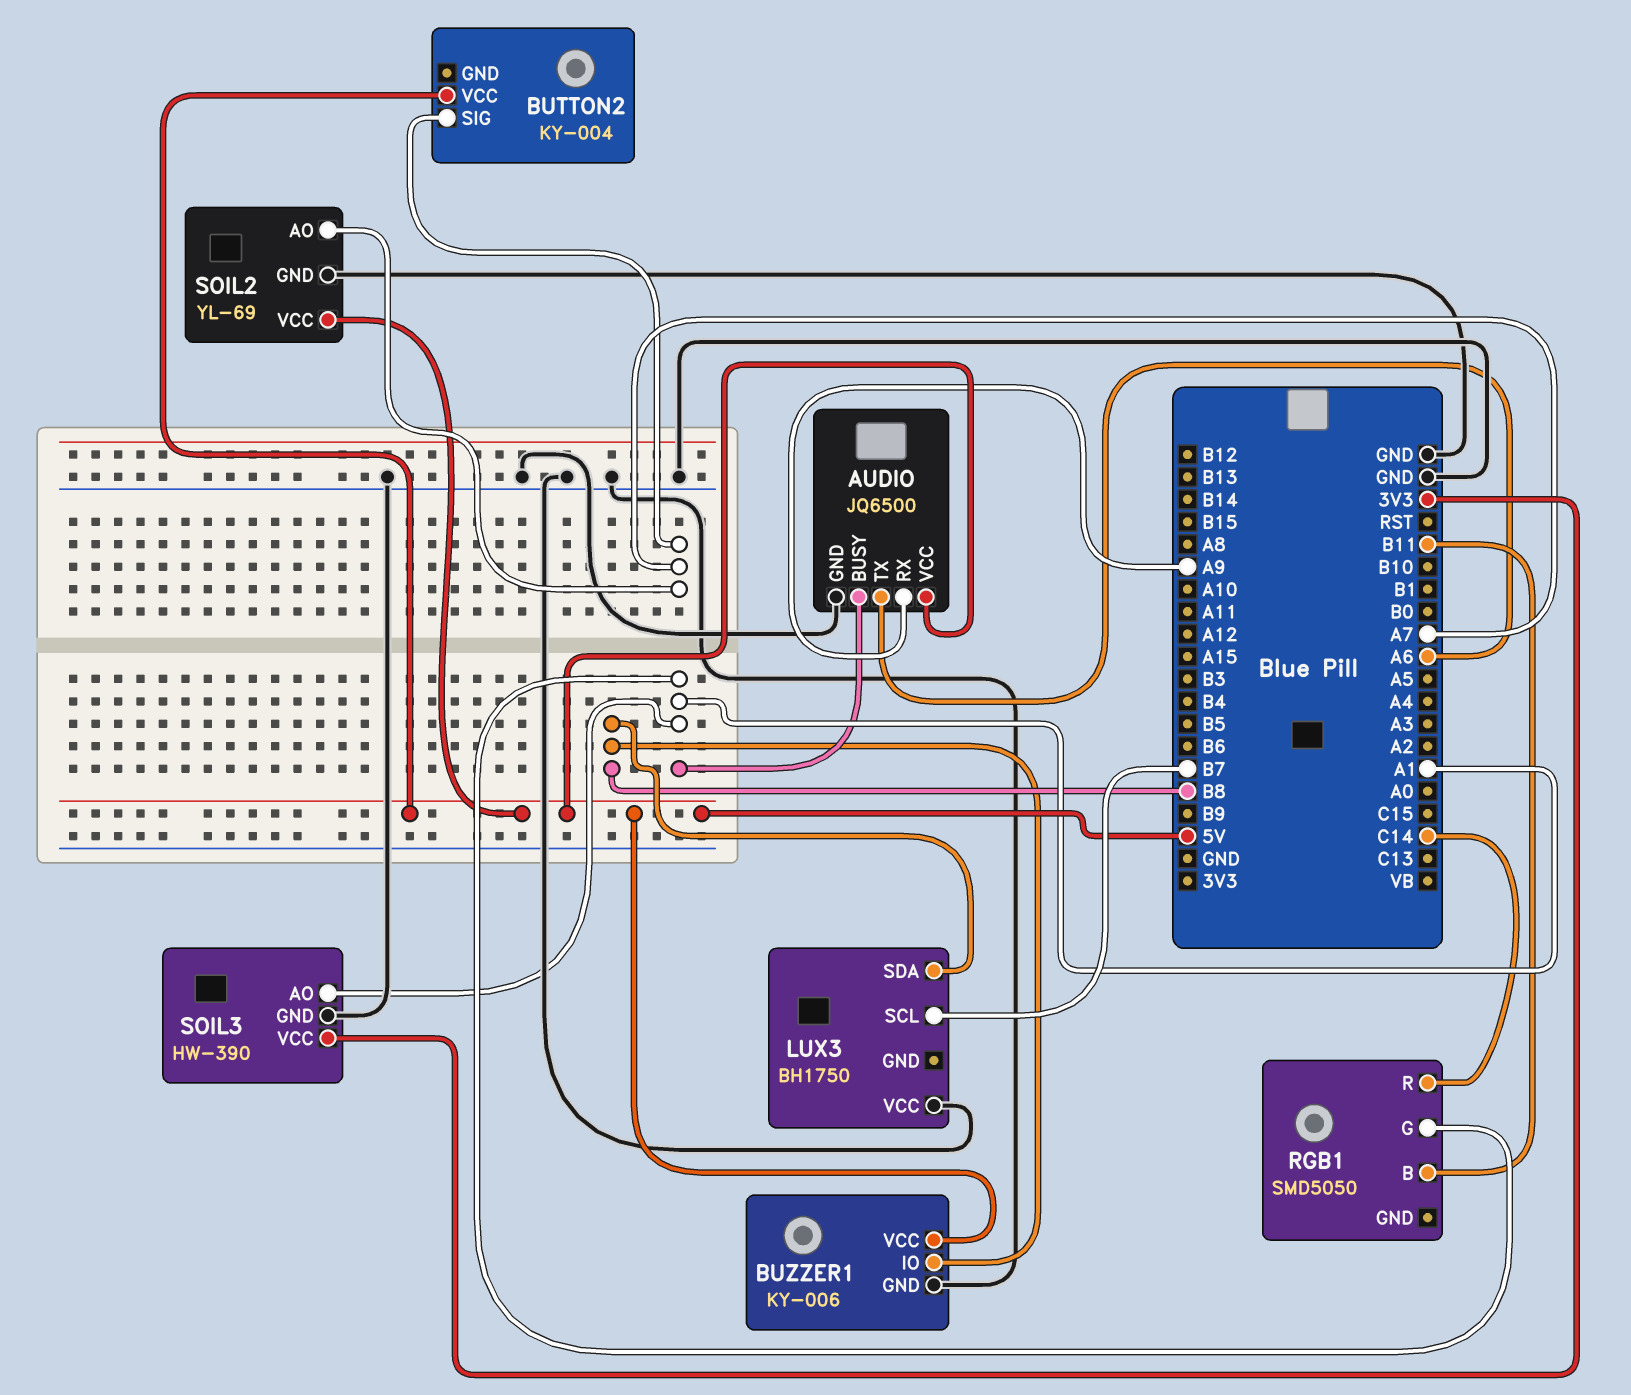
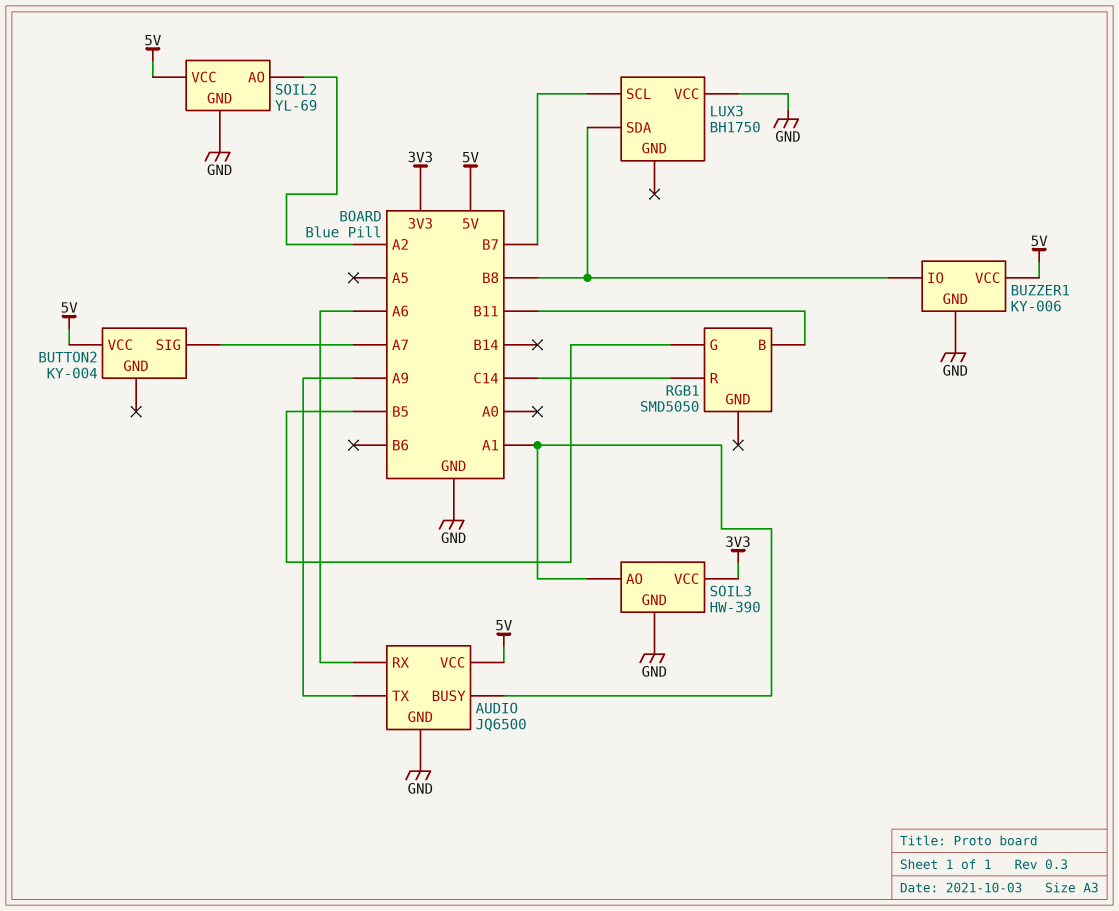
AUDIO pin RX: A9 -> A6
AUDIO pin TX: A6 -> A9
RGB1 pin G: A1 -> B5
SOIL2 pin AO: A7 -> A2

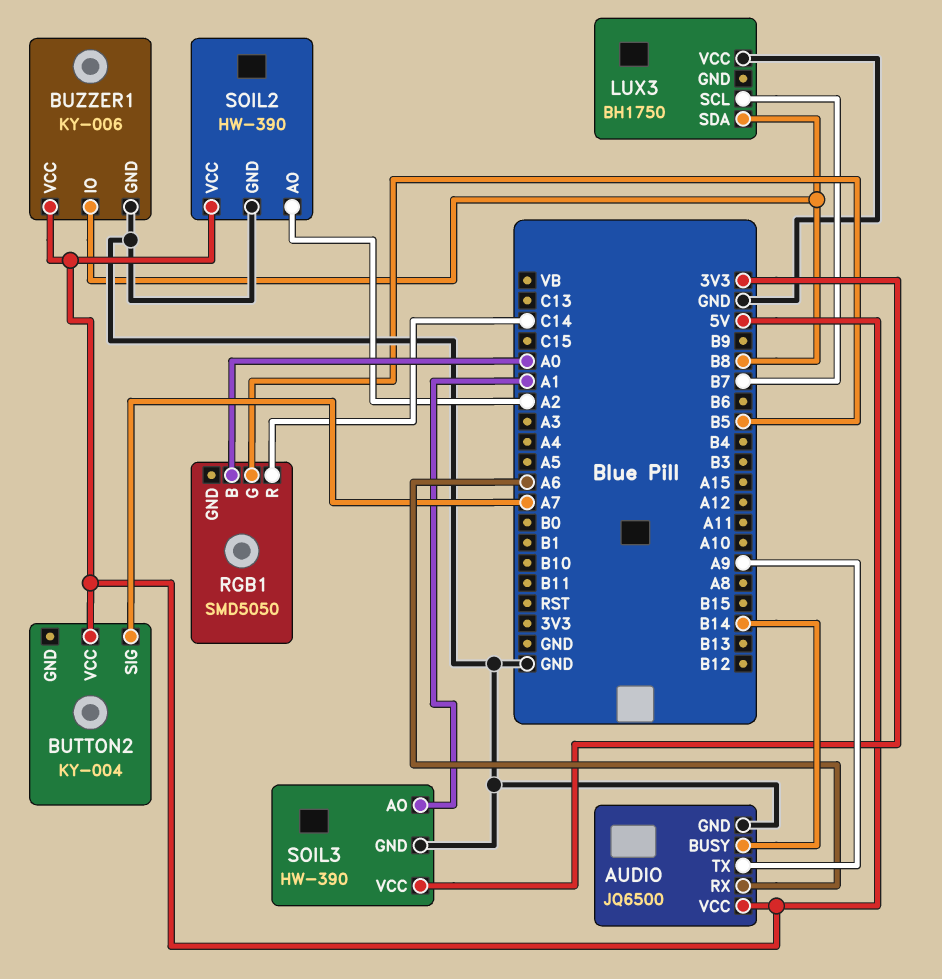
AUDIO pin BUSY: A1 -> B14
RGB1 pin B: B11 -> A0
SOIL2: YL-69 -> HW-390

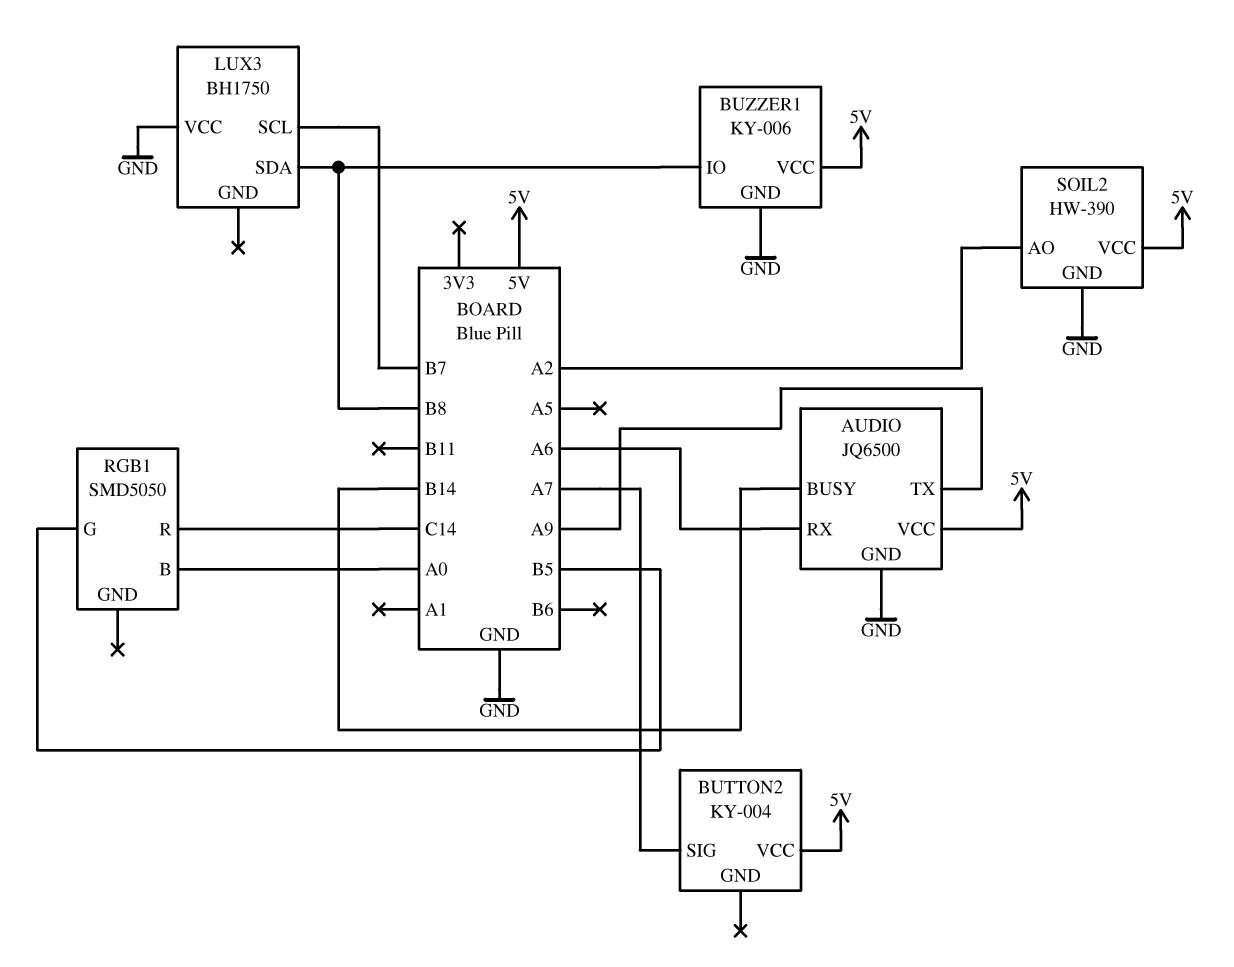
SOIL3: HW-390 -> none
SOIL3 pin AO: A1 -> none
SOIL3 pin GND: GND -> none
SOIL3 pin VCC: 3V3 -> none

